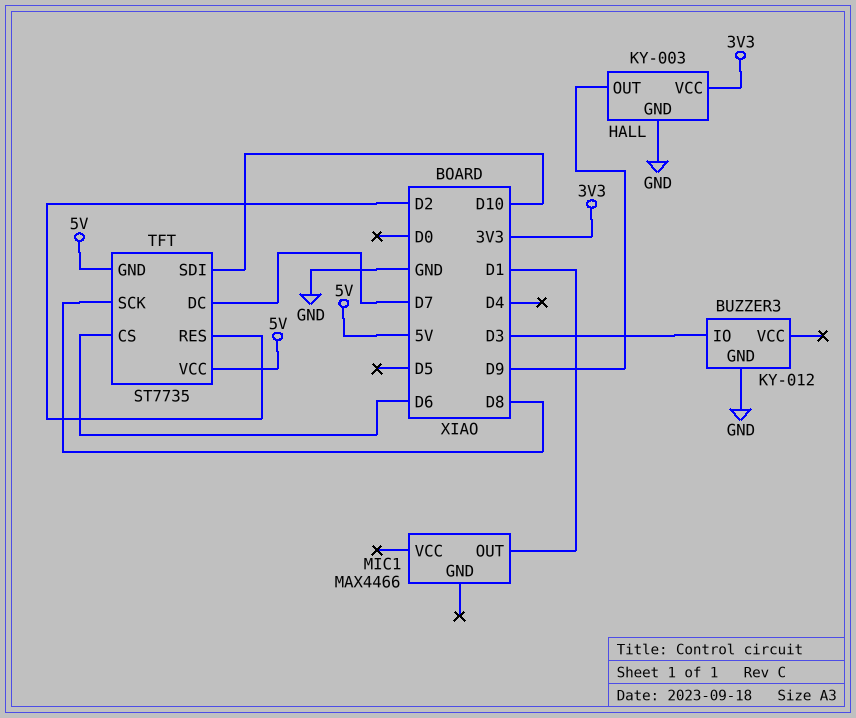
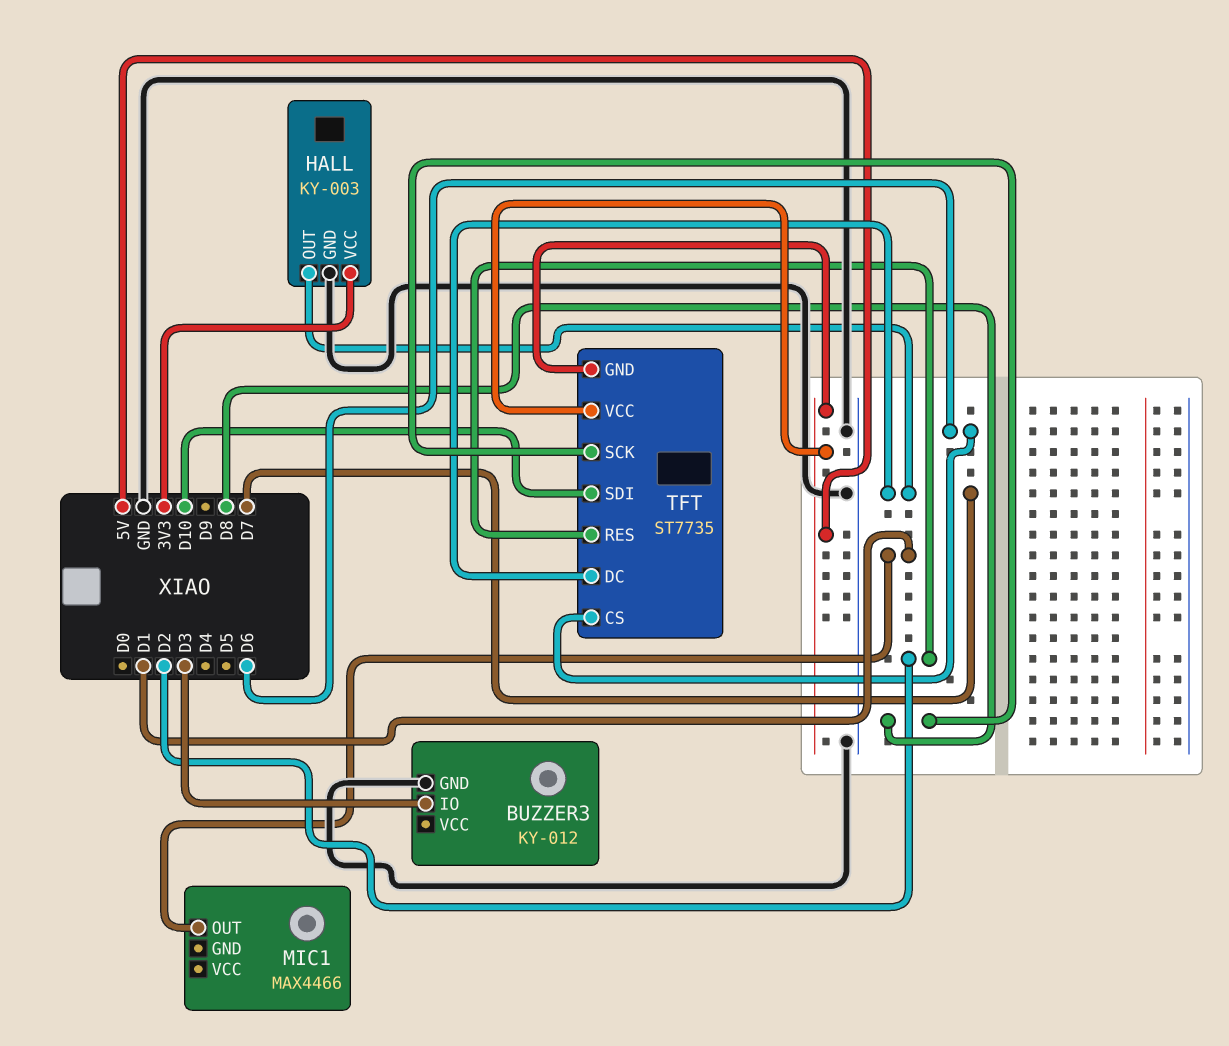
HALL pin OUT: D9 -> D7

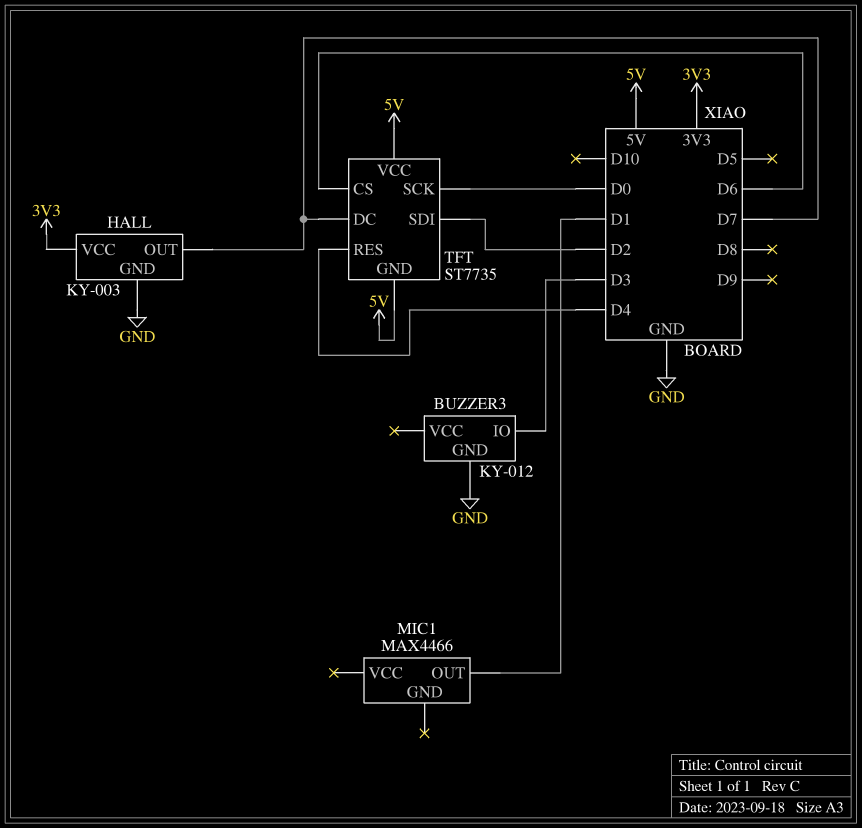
TFT pin RES: D2 -> D4
TFT pin SCK: D8 -> D0
TFT pin SDI: D10 -> D2

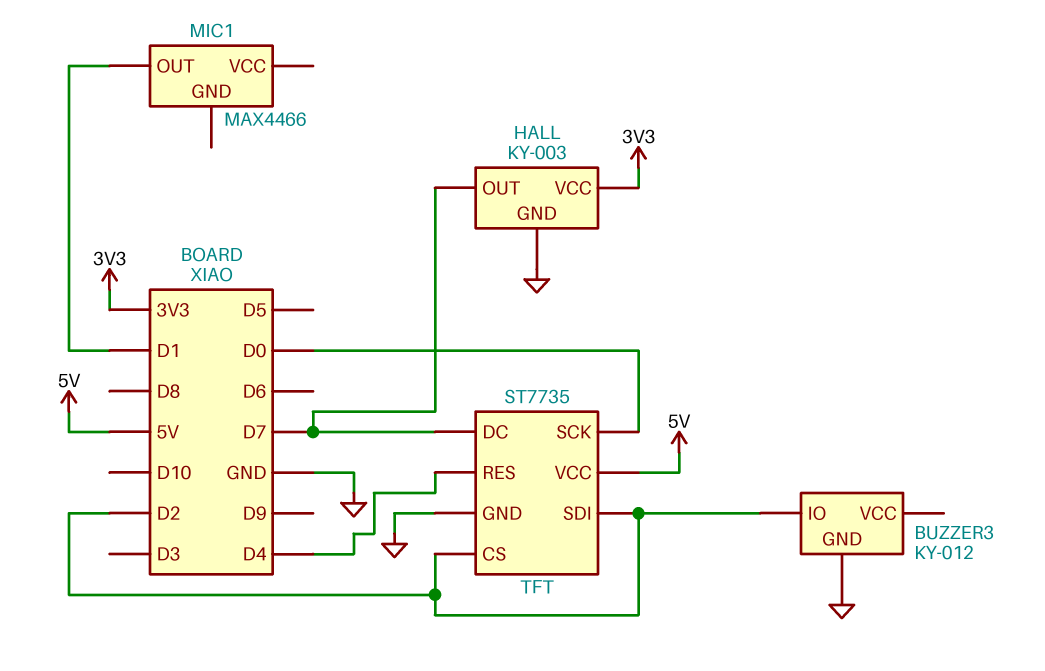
BUZZER3 pin IO: D3 -> D2
TFT pin CS: D6 -> D2
TFT pin GND: 5V -> GND

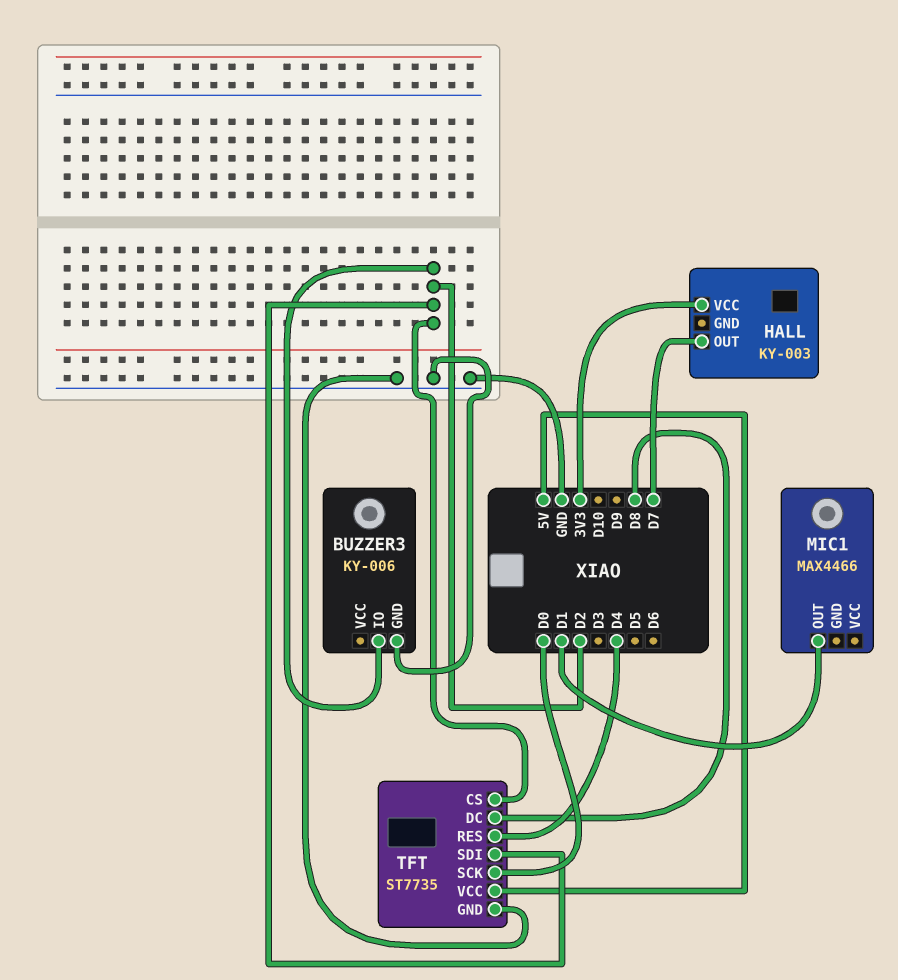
BUZZER3: KY-012 -> KY-006
HALL pin GND: GND -> none
TFT pin DC: D7 -> D8

